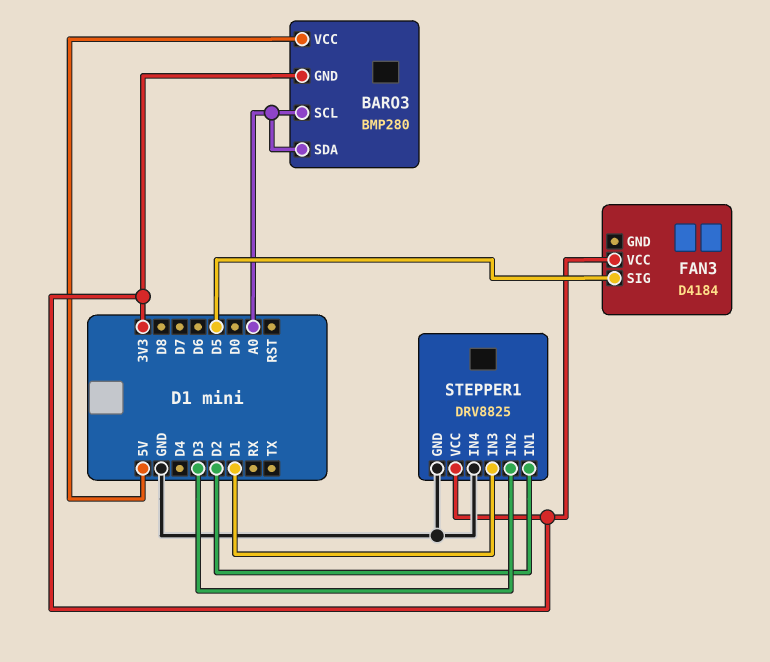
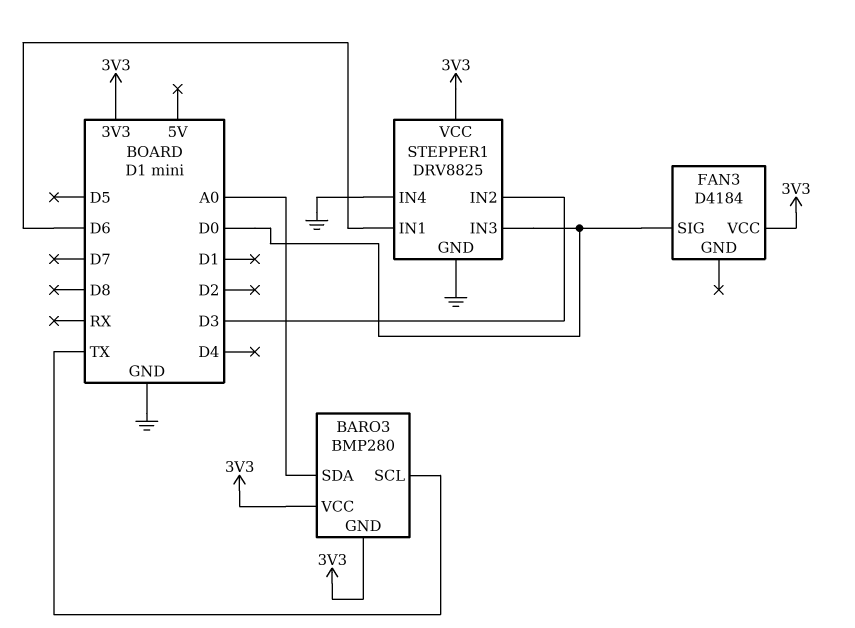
BARO3 pin SCL: A0 -> TX
BARO3 pin VCC: 5V -> 3V3
FAN3 pin SIG: D5 -> D0
STEPPER1 pin IN1: D2 -> D6
STEPPER1 pin IN3: D1 -> D0

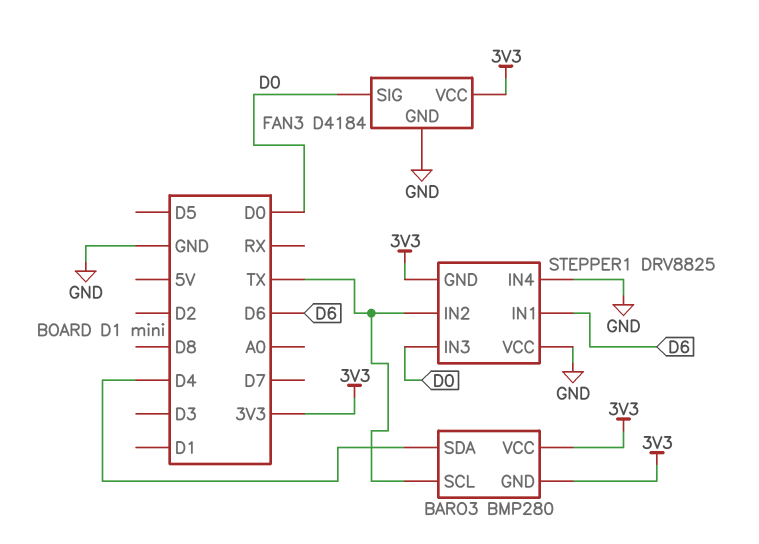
BARO3 pin SDA: A0 -> D4
FAN3 pin GND: none -> GND
STEPPER1 pin GND: GND -> 3V3
STEPPER1 pin IN2: D3 -> TX
STEPPER1 pin VCC: 3V3 -> GND

